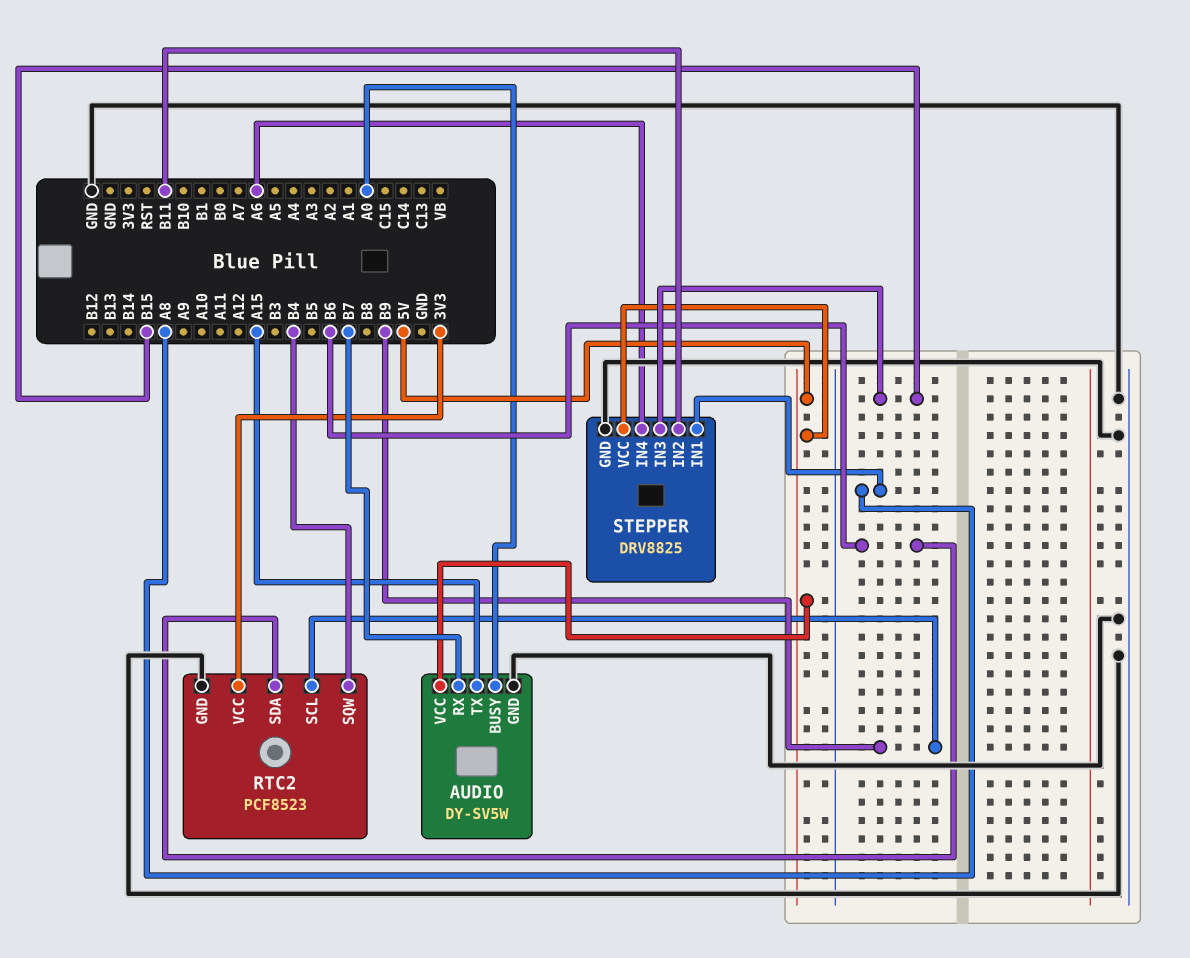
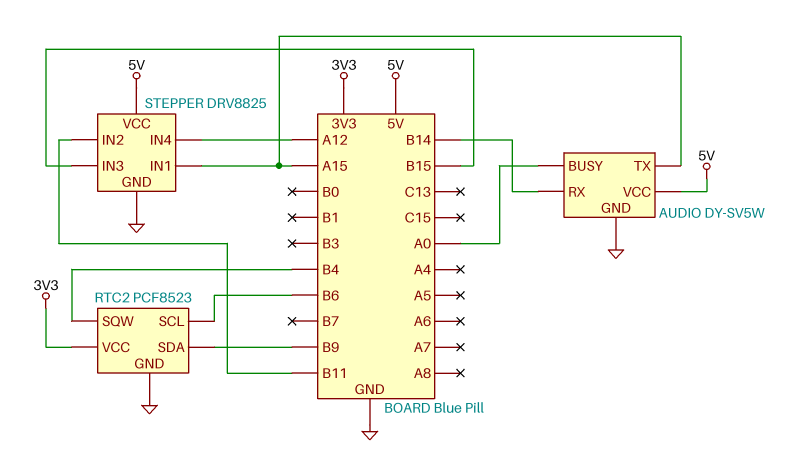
AUDIO pin RX: B7 -> B14
RTC2 pin SCL: B9 -> B6
RTC2 pin SDA: B6 -> B9
STEPPER pin IN1: A8 -> A15
STEPPER pin IN4: A6 -> A12

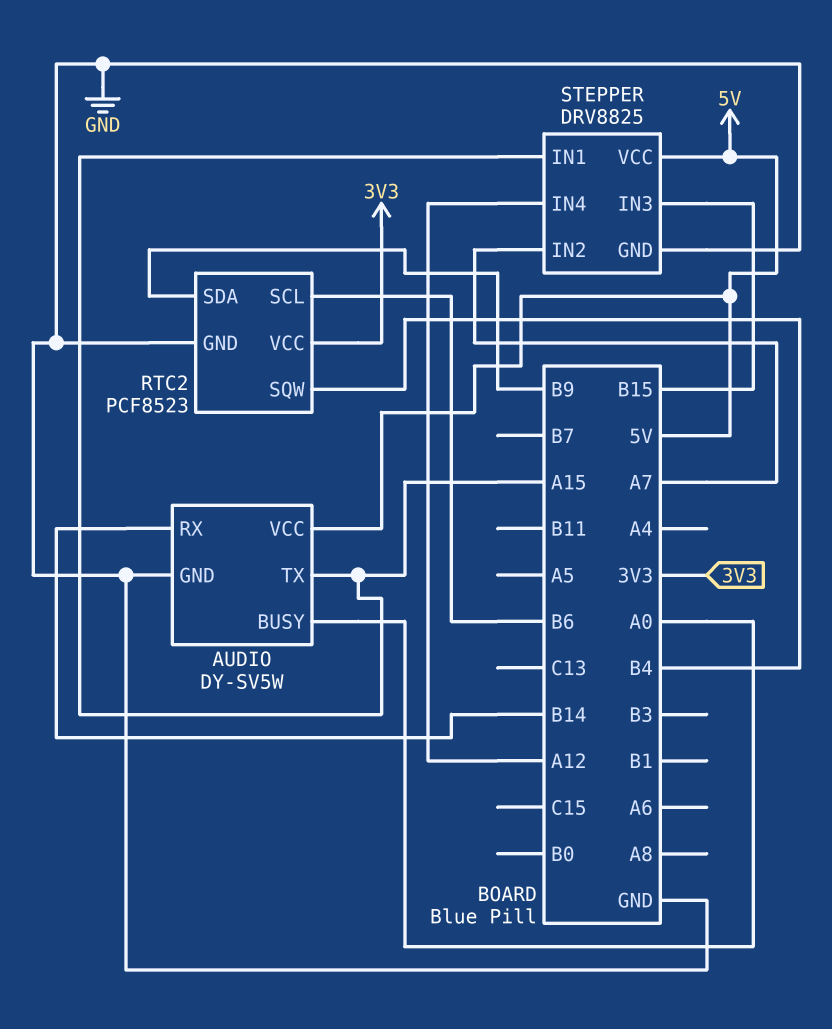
STEPPER pin IN2: B11 -> A7

